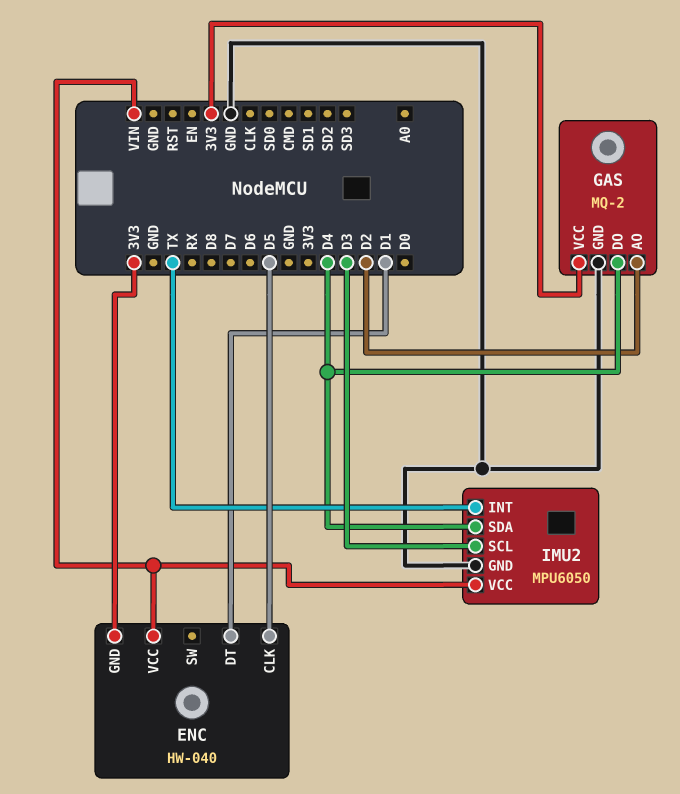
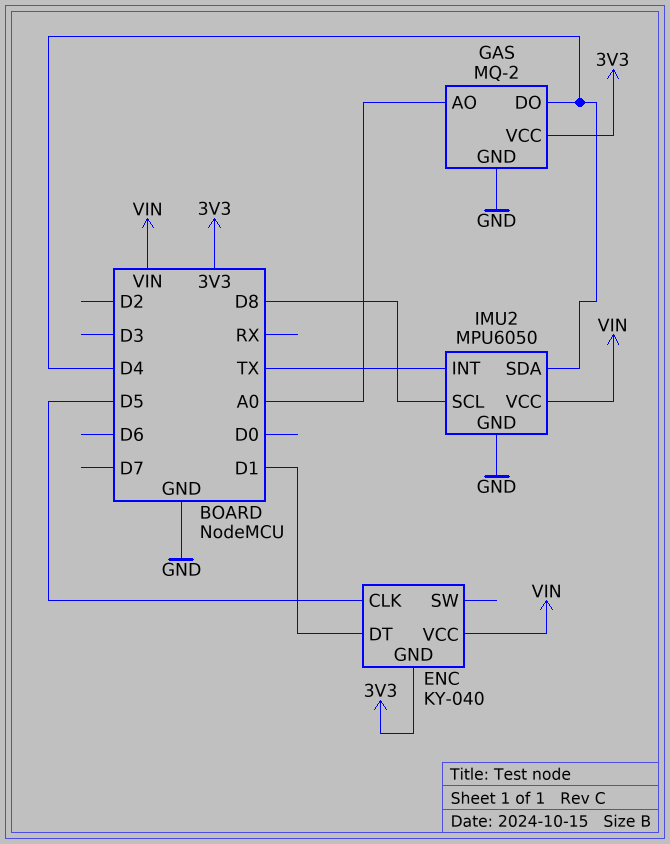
ENC: HW-040 -> KY-040
GAS pin AO: D2 -> A0
IMU2 pin SCL: D3 -> D8

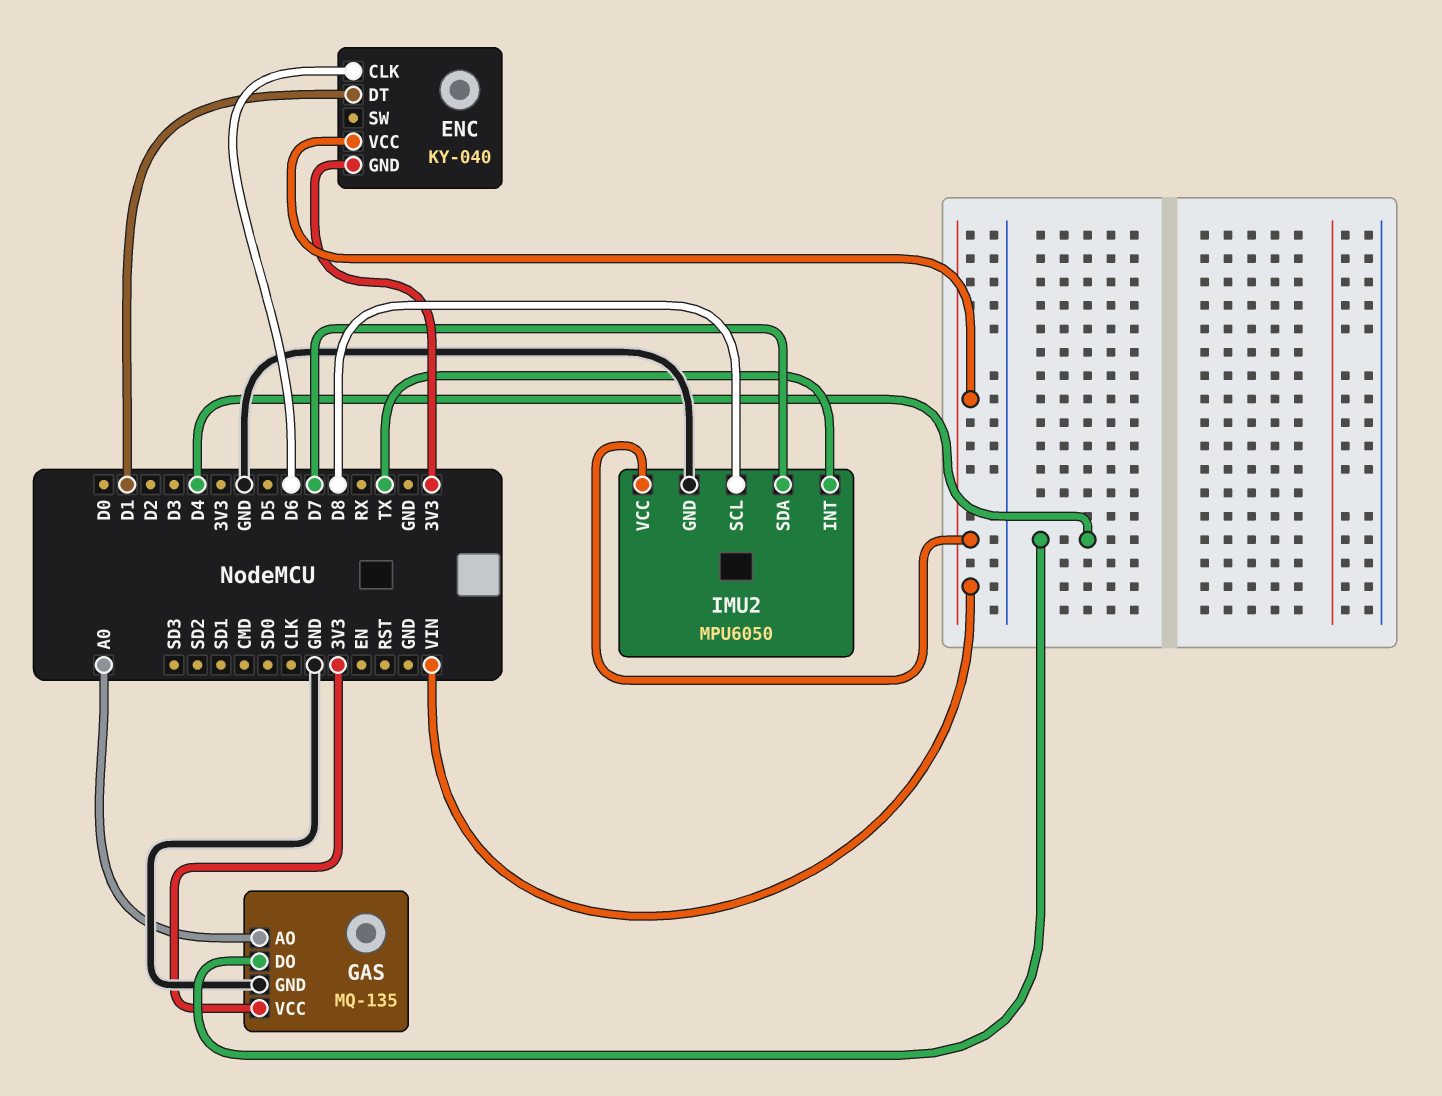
ENC pin CLK: D5 -> D6
GAS: MQ-2 -> MQ-135
IMU2 pin SDA: D4 -> D7

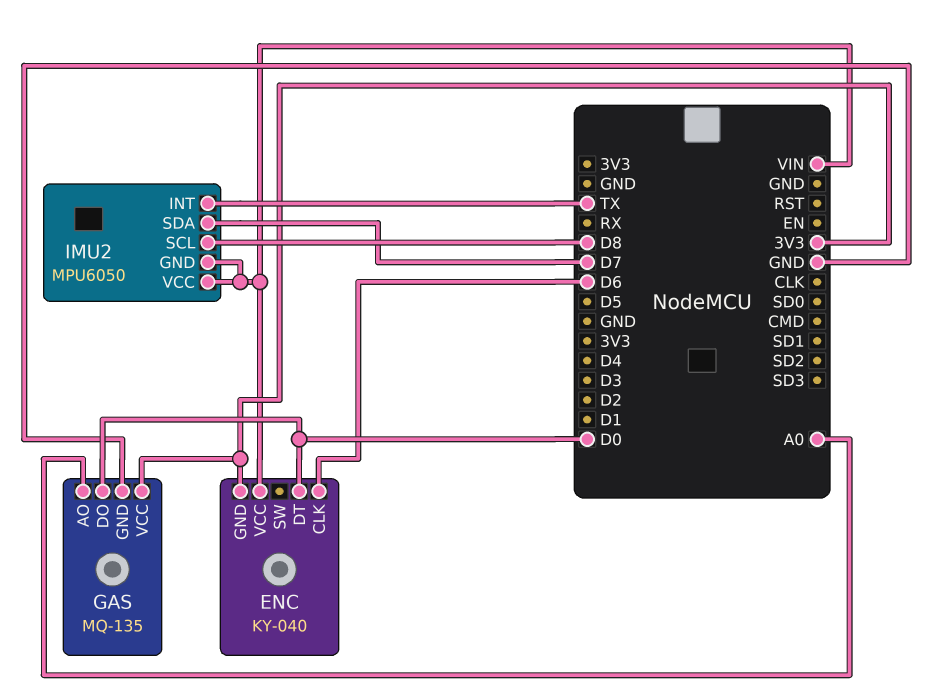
ENC pin DT: D1 -> D0
GAS pin DO: D4 -> D0
IMU2 pin GND: GND -> VIN

